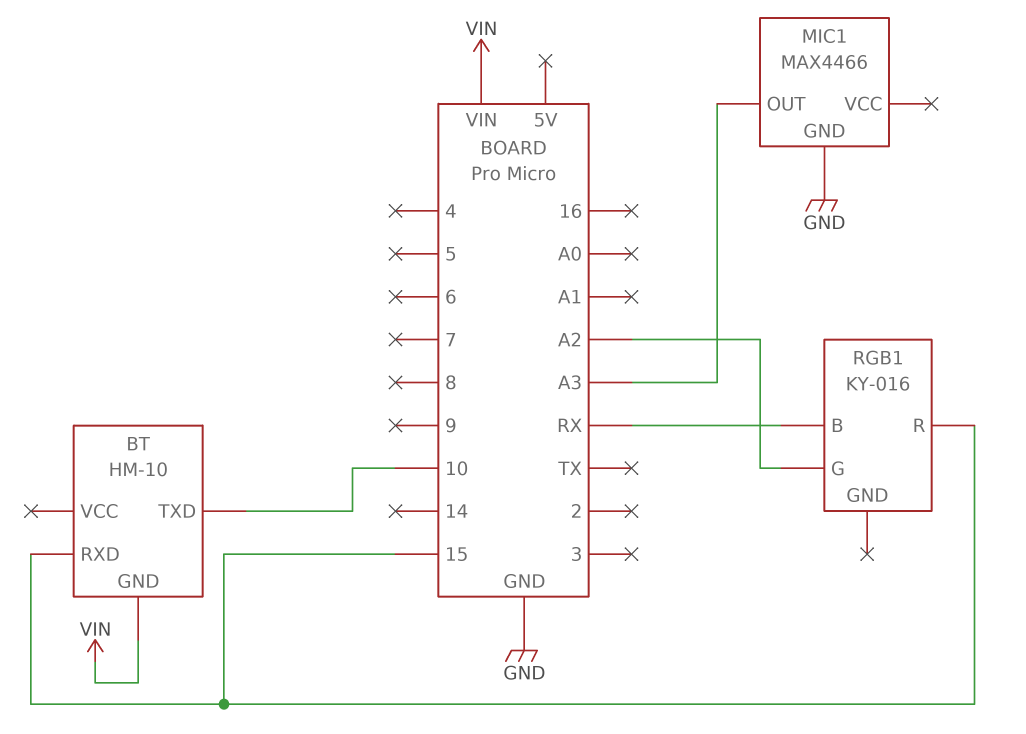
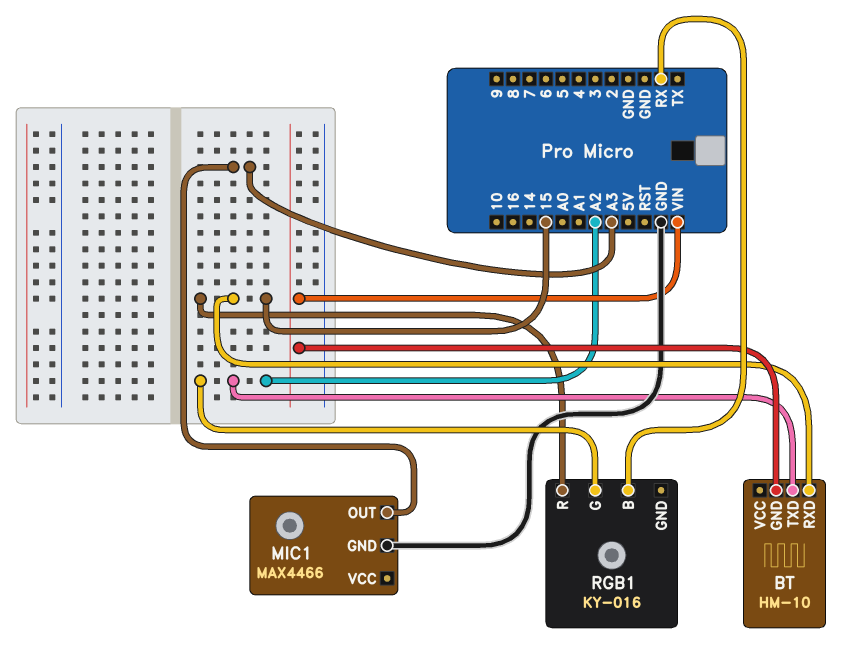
BT pin TXD: 10 -> A2

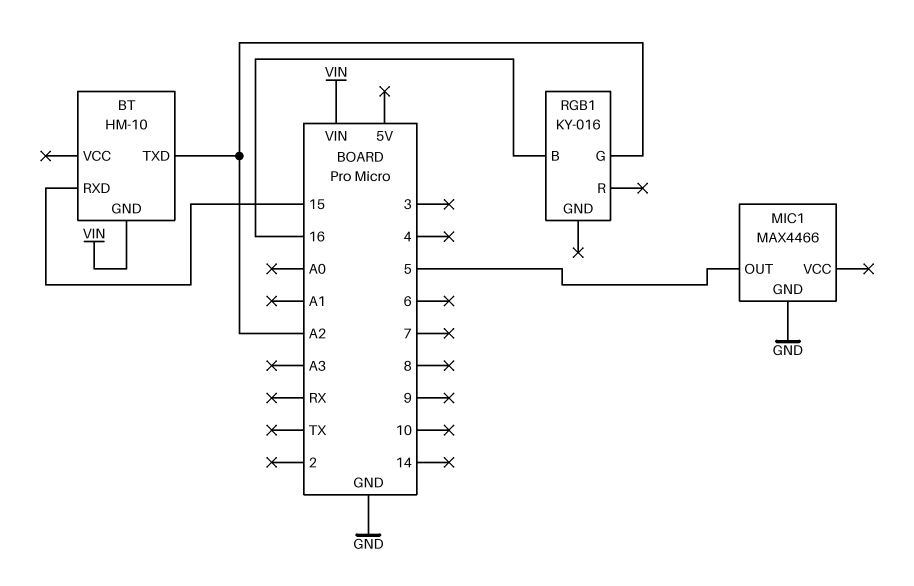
MIC1 pin OUT: A3 -> 5
RGB1 pin B: RX -> 16
RGB1 pin R: 15 -> none

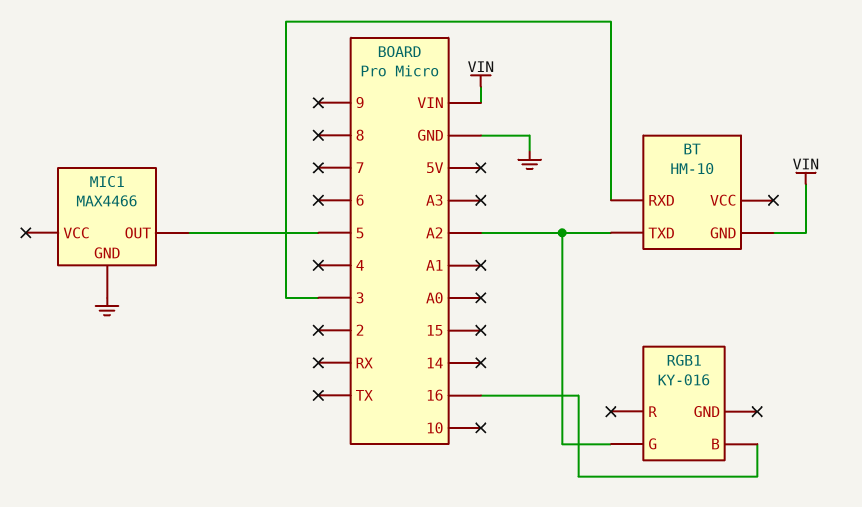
BT pin RXD: 15 -> 3

